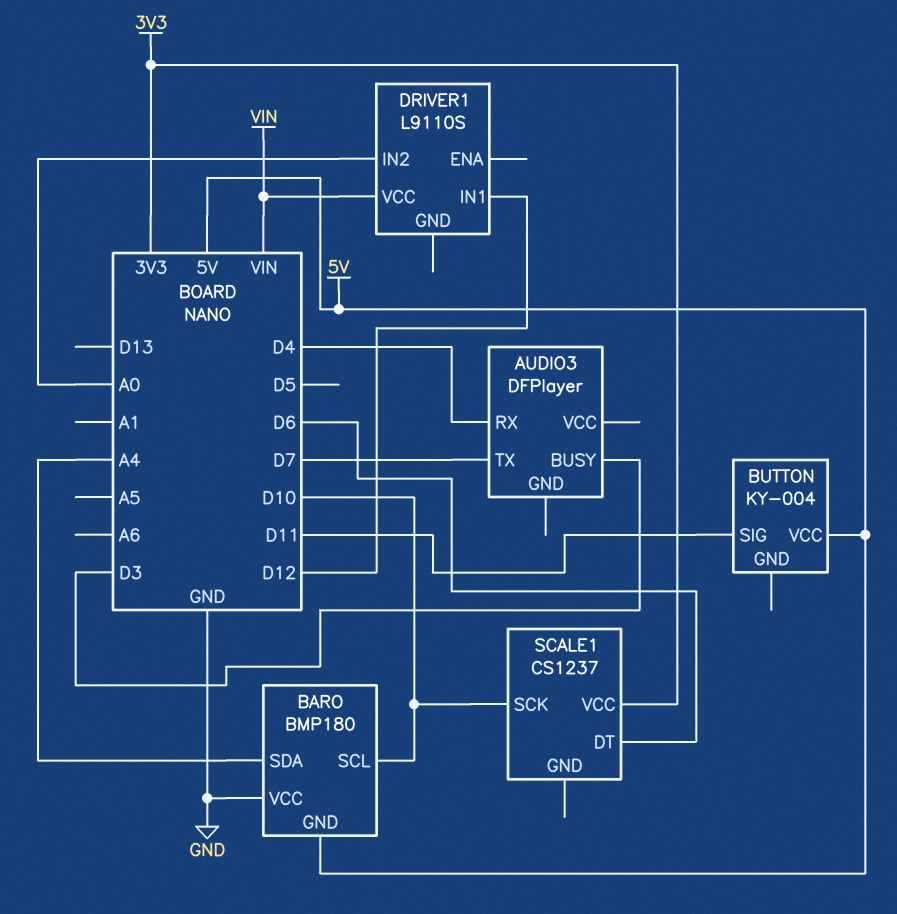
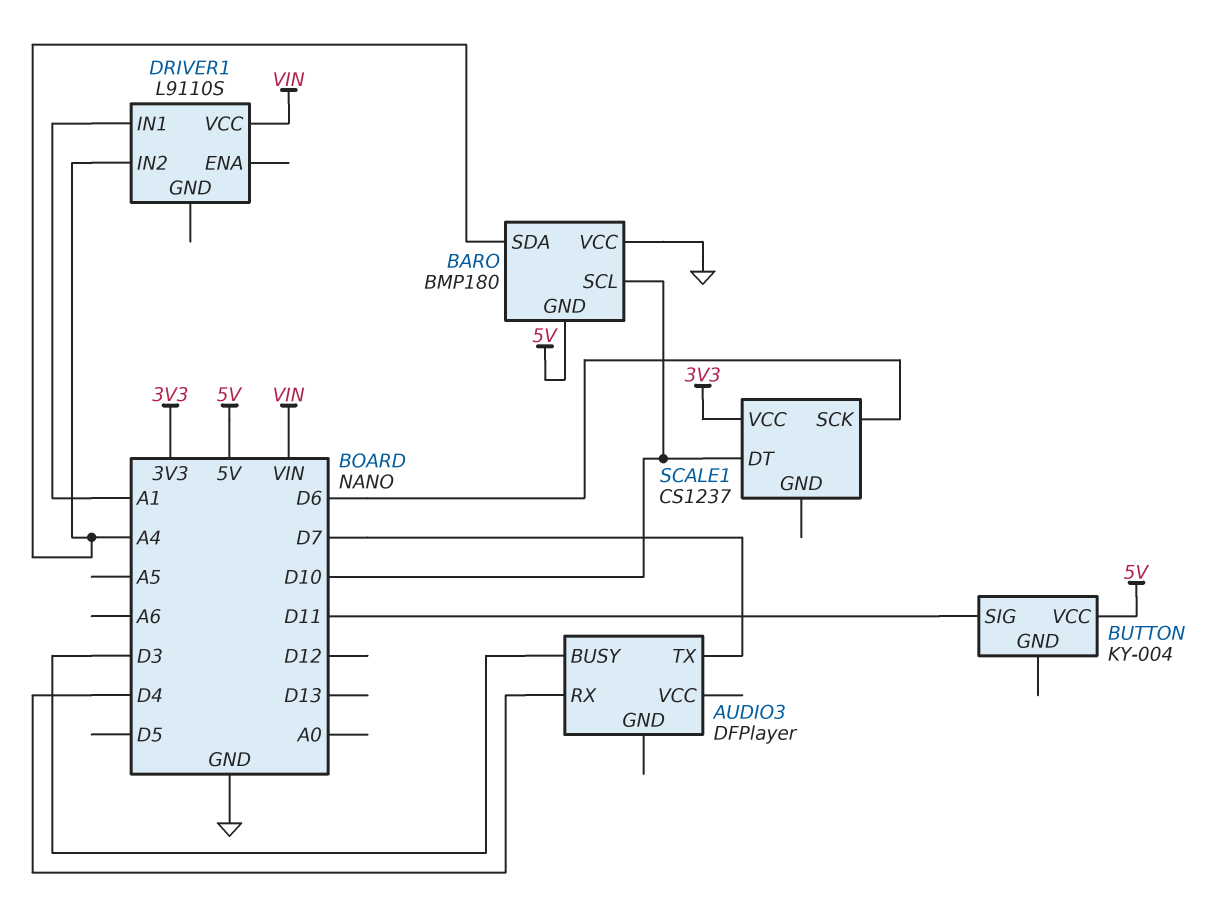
DRIVER1 pin IN1: D12 -> A1
DRIVER1 pin IN2: A0 -> A4
SCALE1 pin DT: D6 -> D10
SCALE1 pin SCK: D10 -> D6

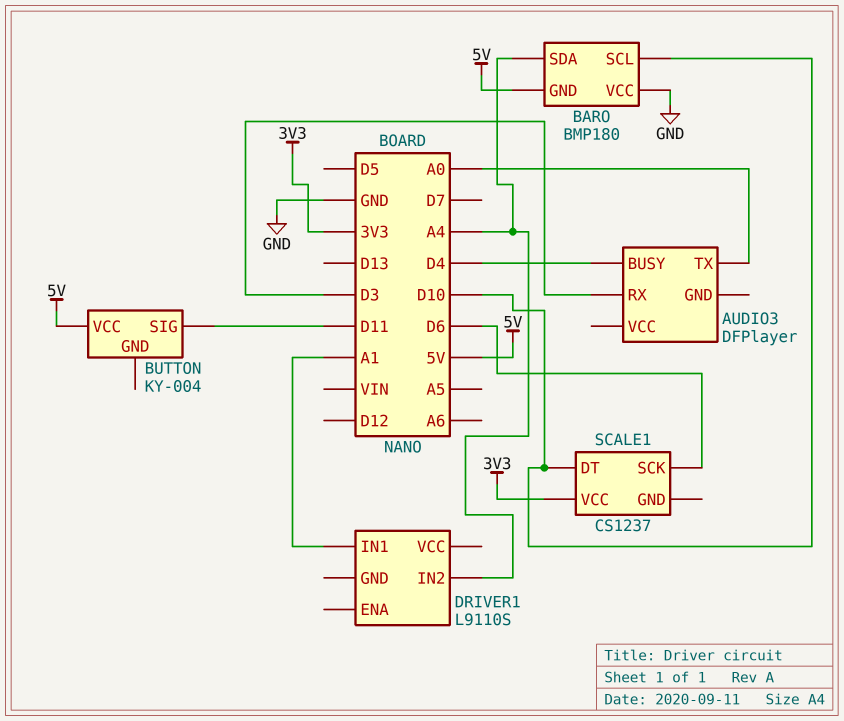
AUDIO3 pin BUSY: D3 -> D4
AUDIO3 pin RX: D4 -> D3
AUDIO3 pin TX: D7 -> A0
DRIVER1 pin VCC: VIN -> none

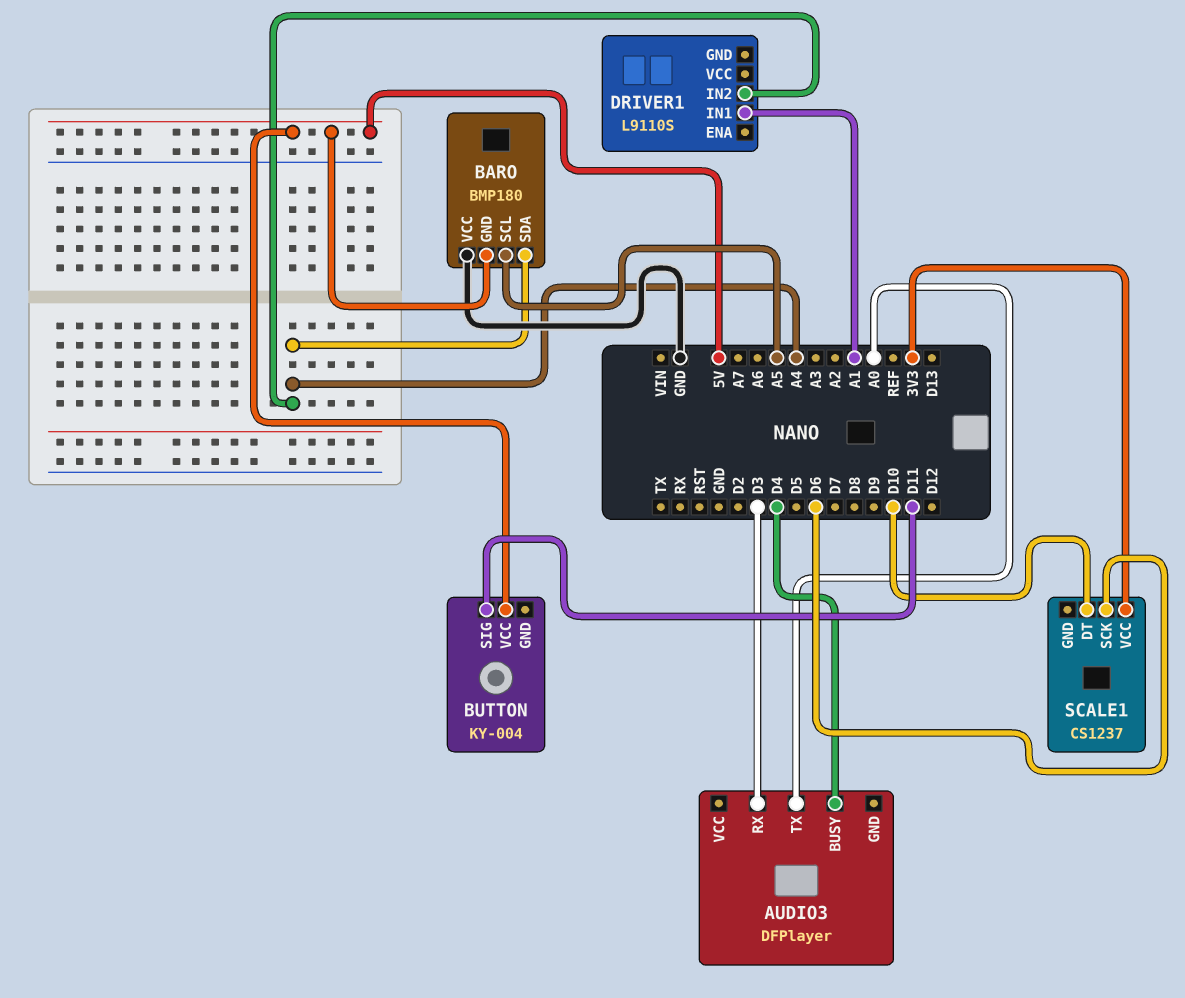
BARO pin SCL: D10 -> A5

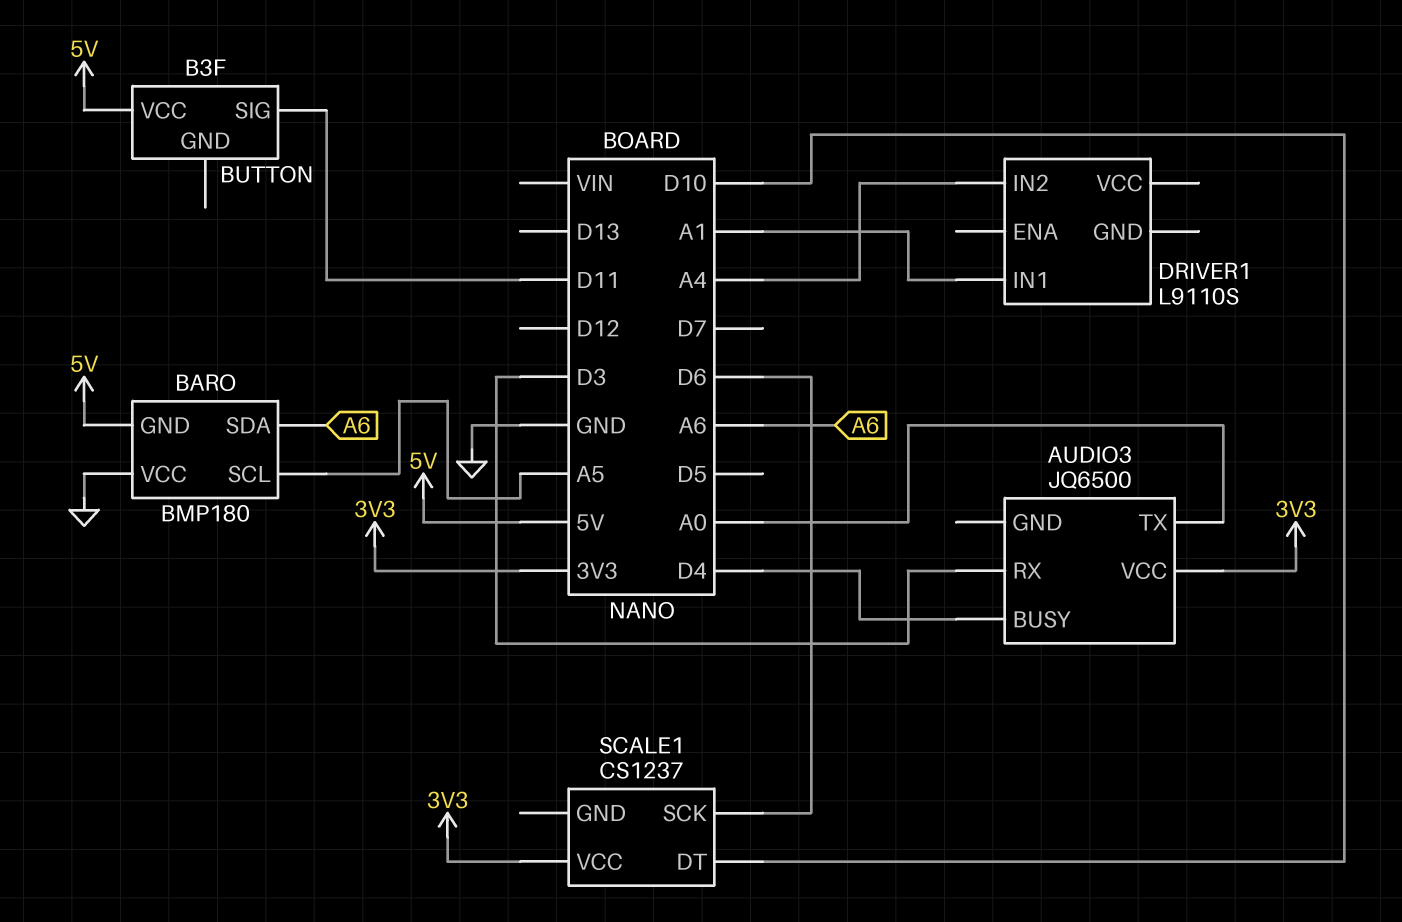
AUDIO3: DFPlayer -> JQ6500
AUDIO3 pin VCC: none -> 3V3
BARO pin SDA: A4 -> A6
BUTTON: KY-004 -> B3F

